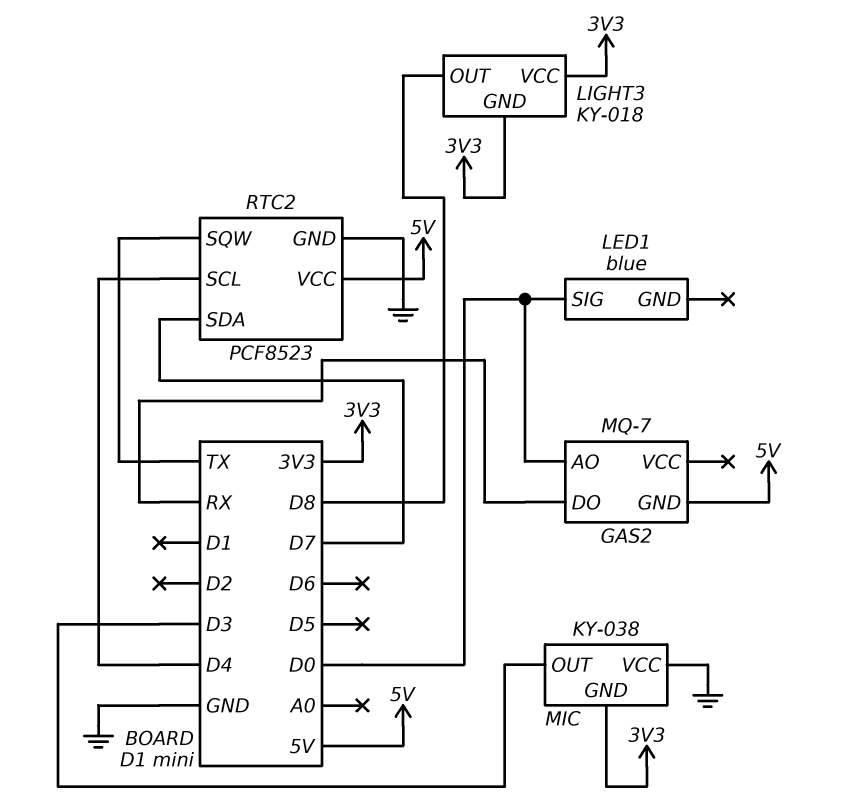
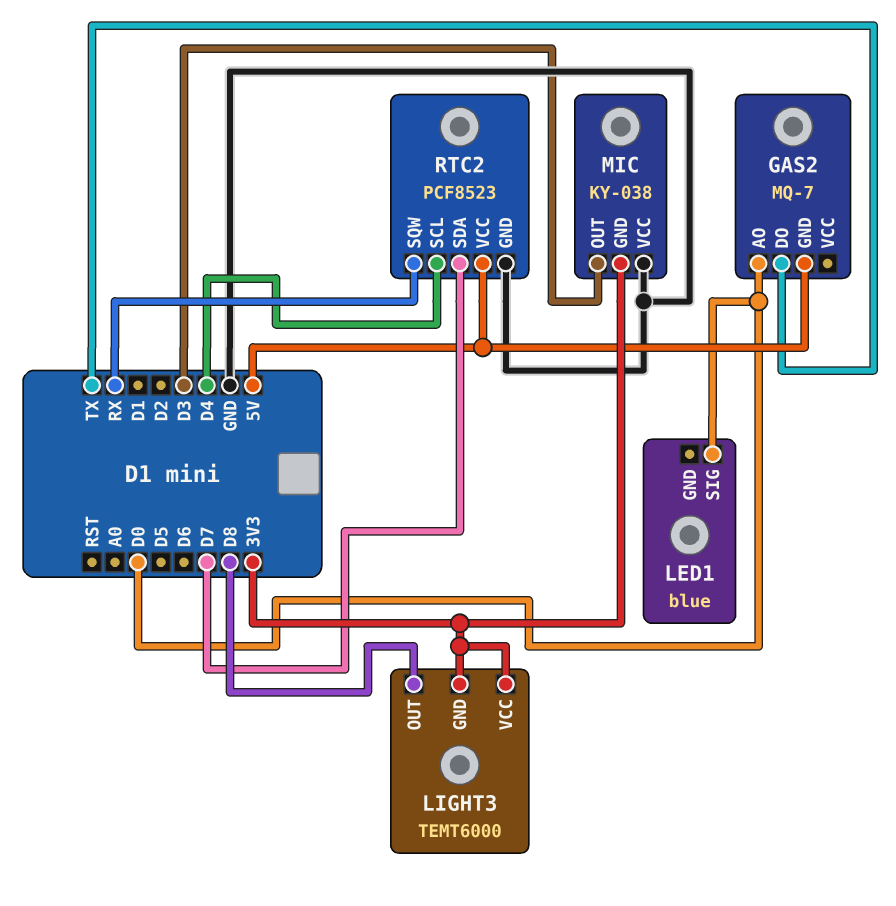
GAS2 pin DO: RX -> TX
LIGHT3: KY-018 -> TEMT6000
RTC2 pin SQW: TX -> RX

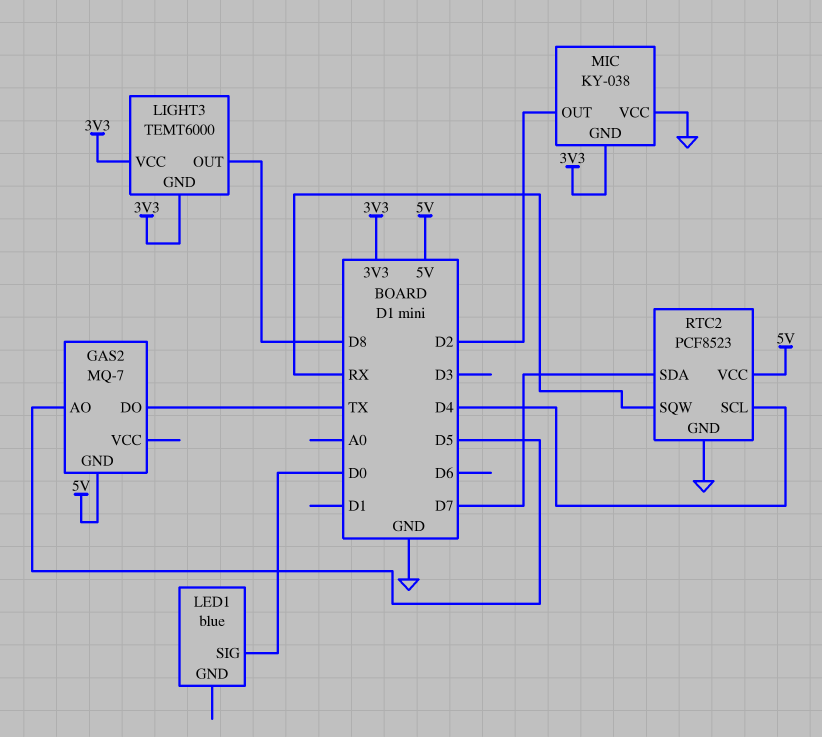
GAS2 pin AO: D0 -> D5
MIC pin OUT: D3 -> D2

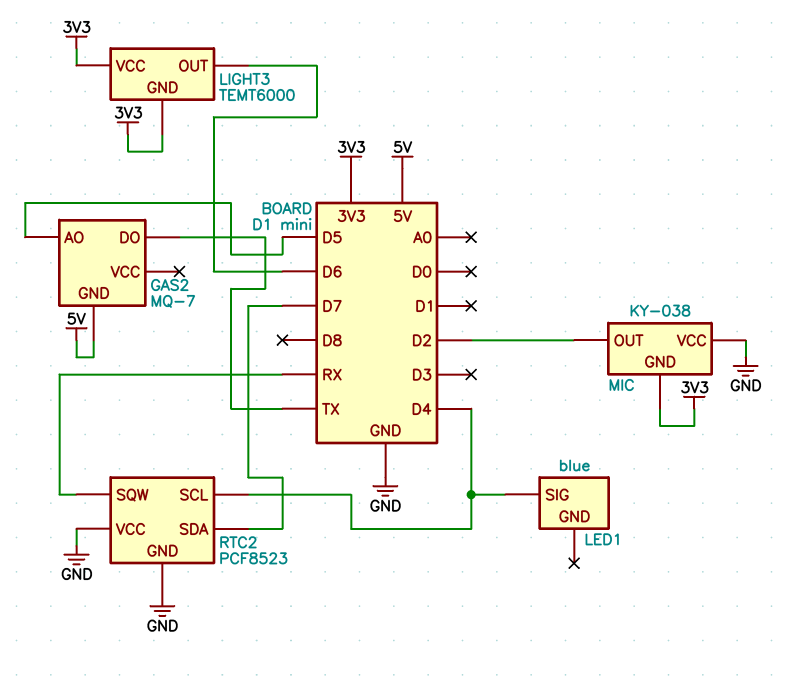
LED1 pin SIG: D0 -> D4
LIGHT3 pin OUT: D8 -> D6
RTC2 pin VCC: 5V -> GND

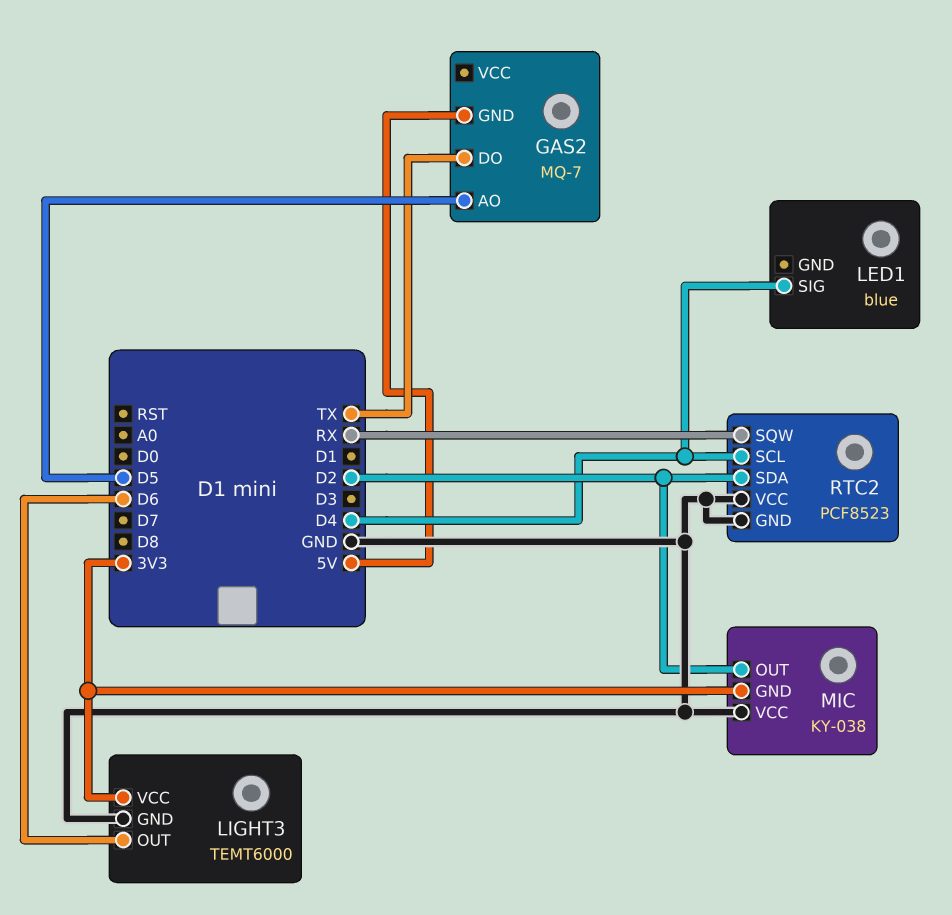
LIGHT3 pin GND: 3V3 -> GND
RTC2 pin SDA: D7 -> D2

